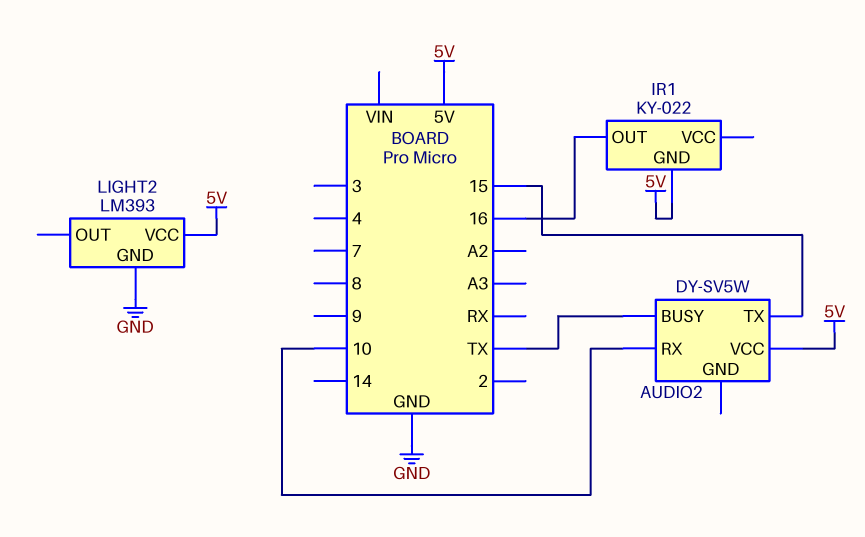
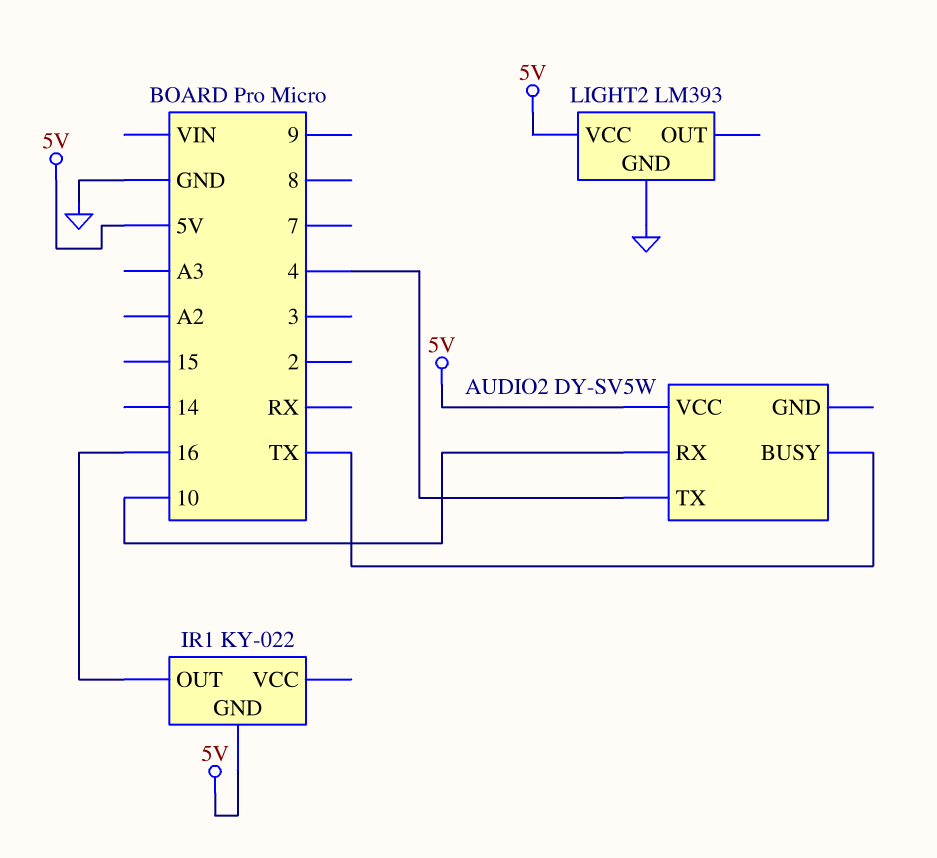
AUDIO2 pin TX: 15 -> 4

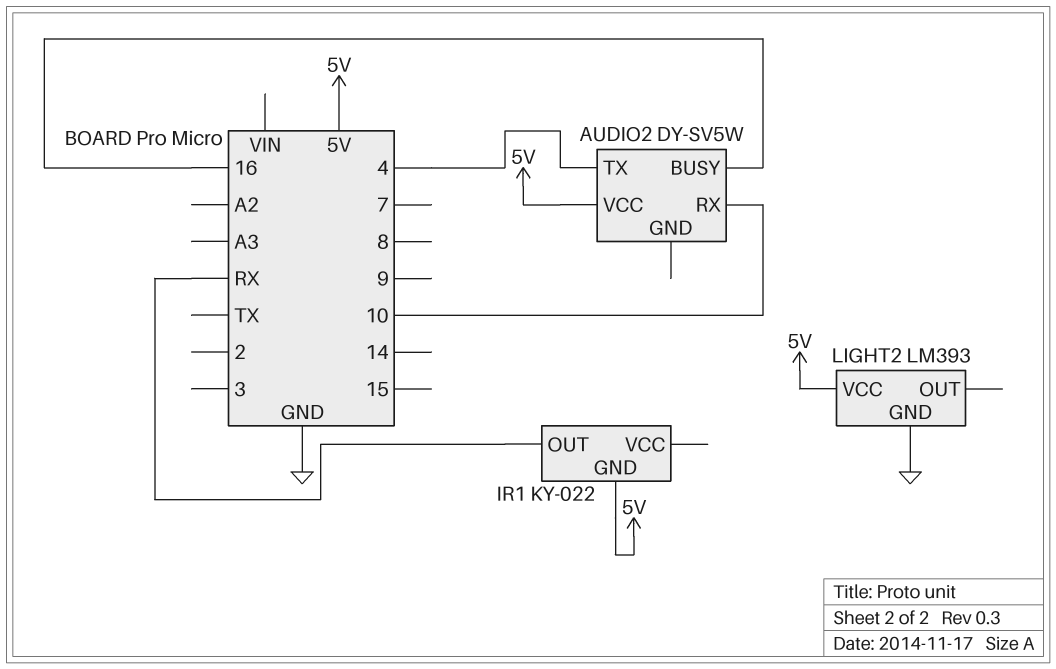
AUDIO2 pin BUSY: TX -> 16
IR1 pin OUT: 16 -> RX

